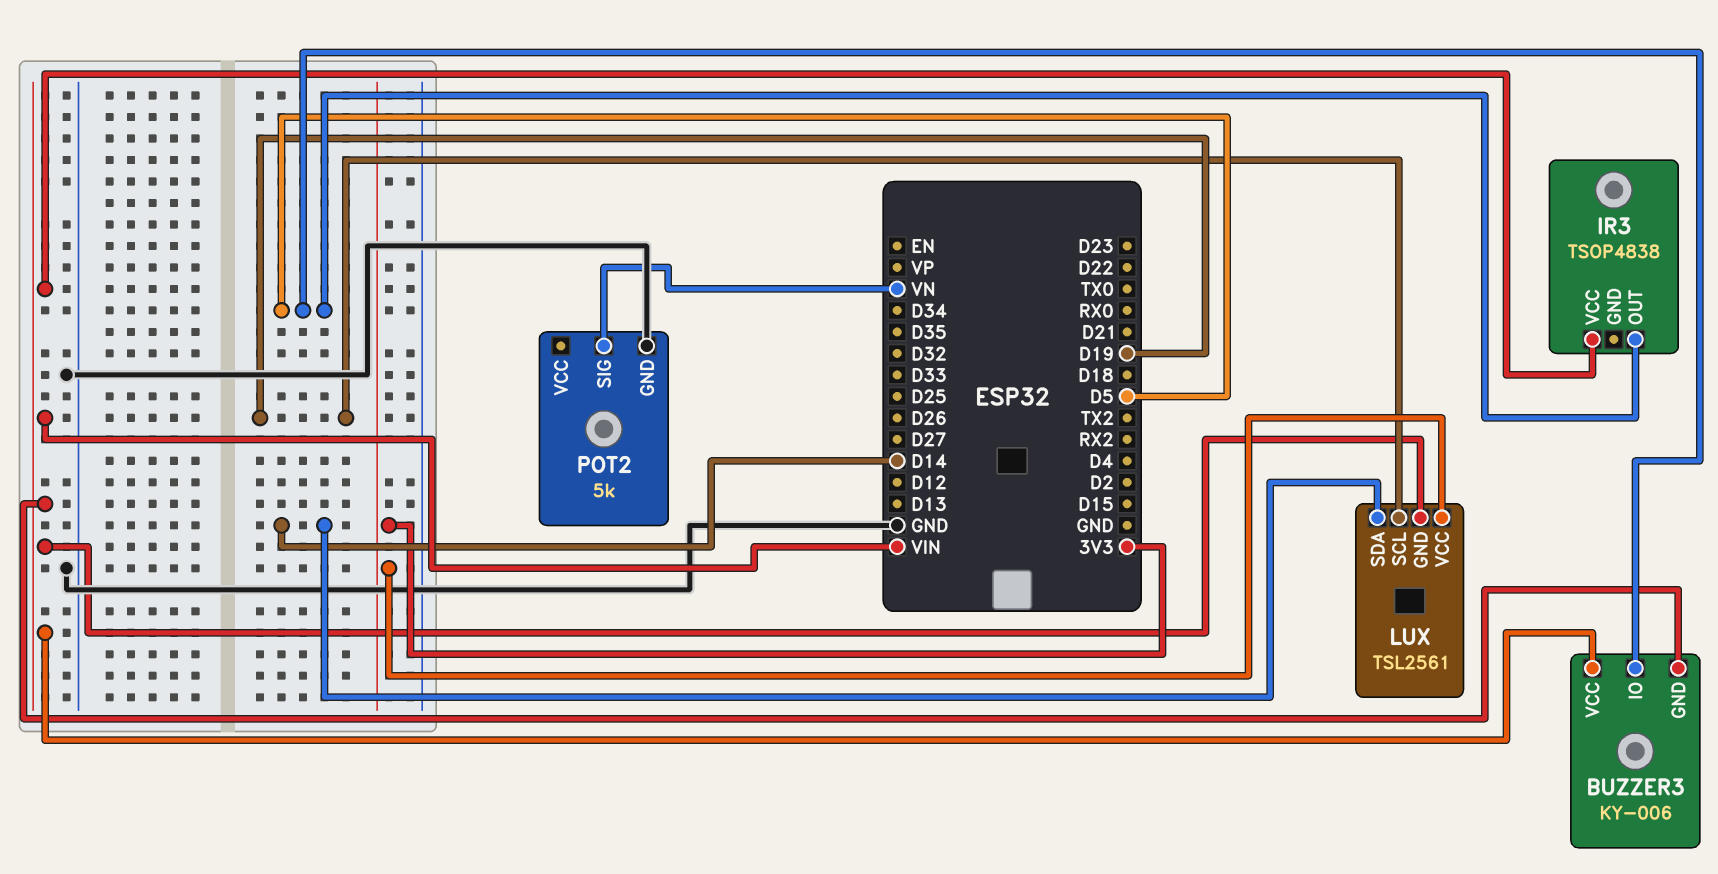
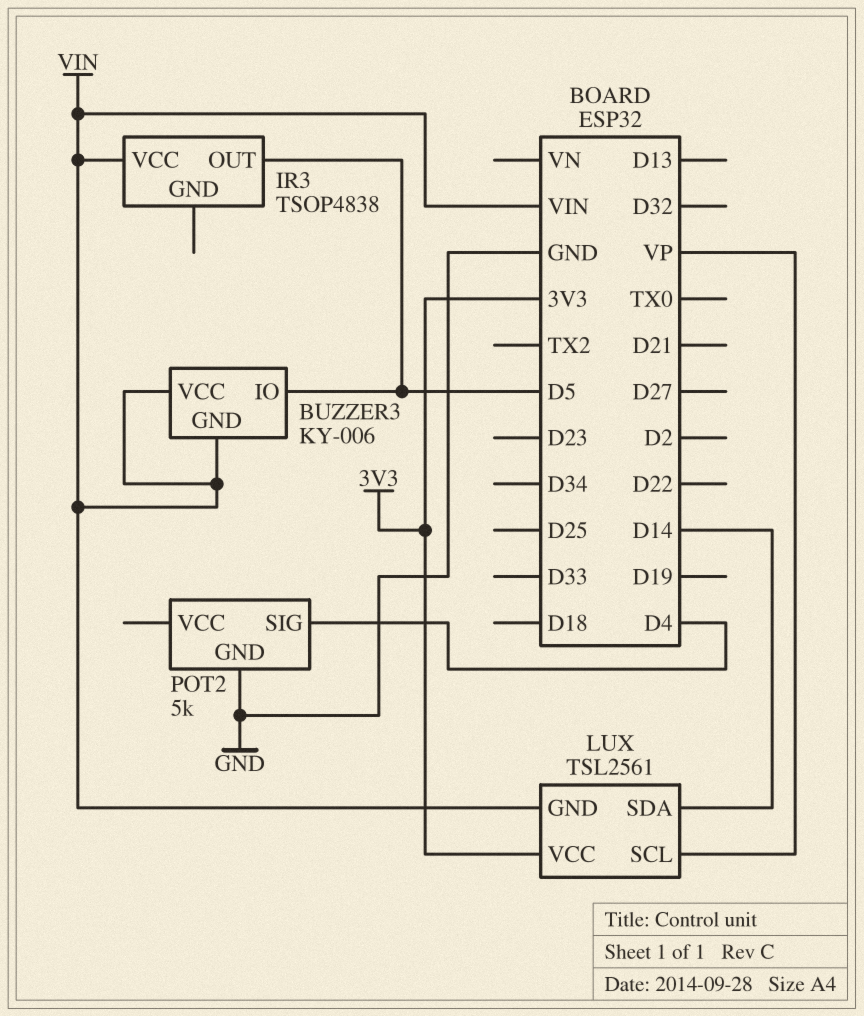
LUX pin SCL: D19 -> VP
POT2 pin SIG: VN -> D4

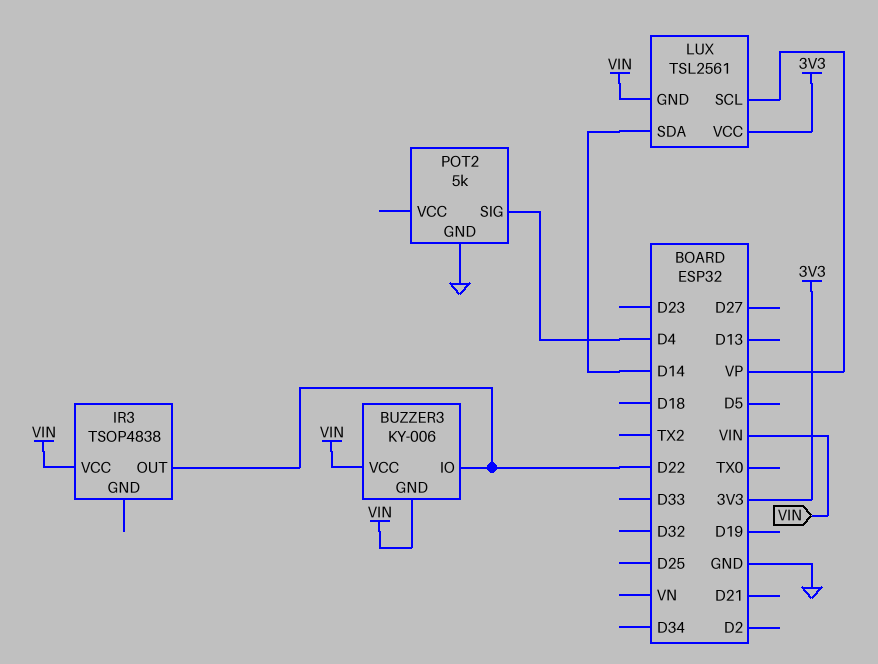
BUZZER3 pin IO: D5 -> D22
IR3 pin OUT: D5 -> D22

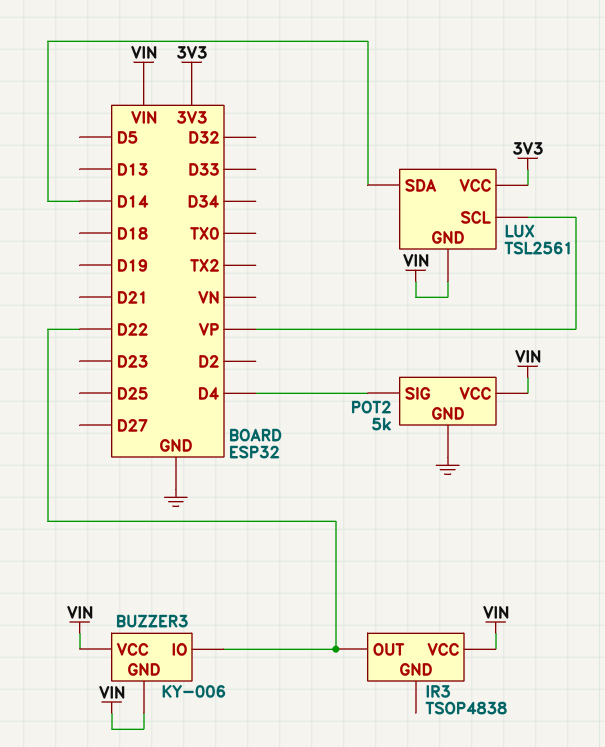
POT2 pin VCC: none -> VIN

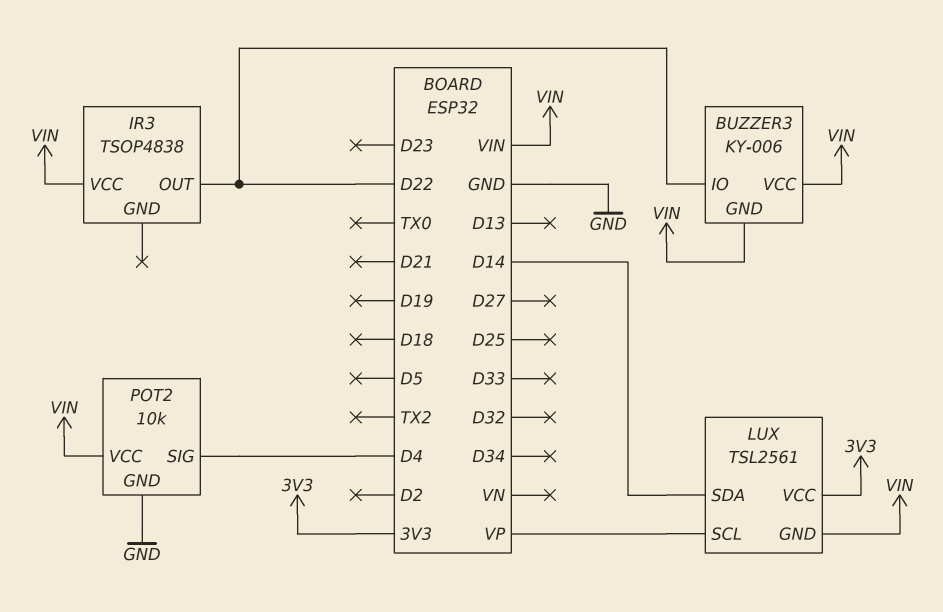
POT2: 5k -> 10k

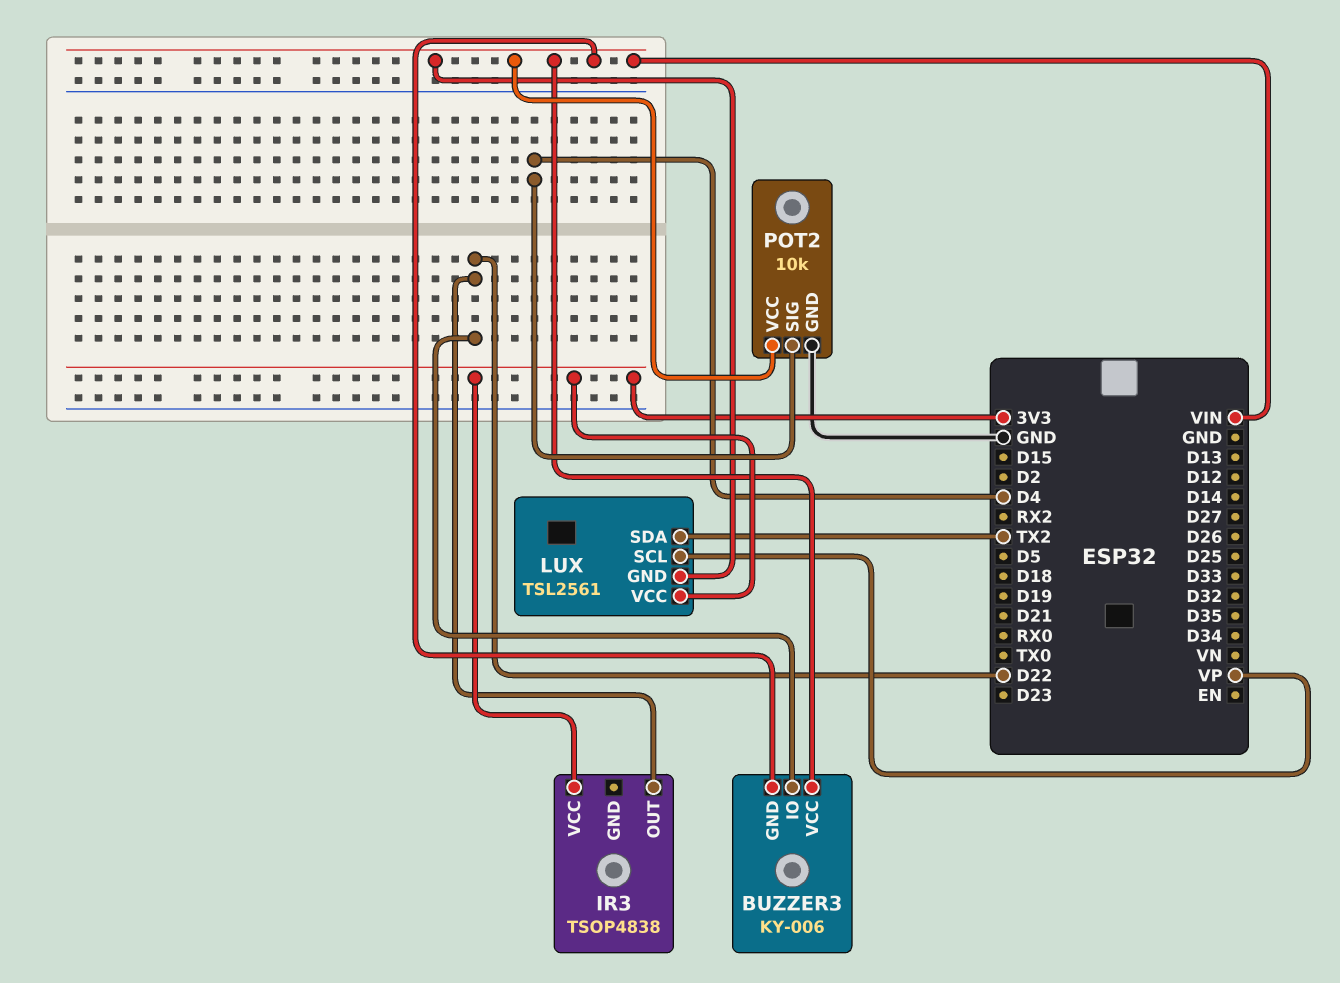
IR3 pin VCC: VIN -> 3V3
LUX pin SDA: D14 -> TX2

